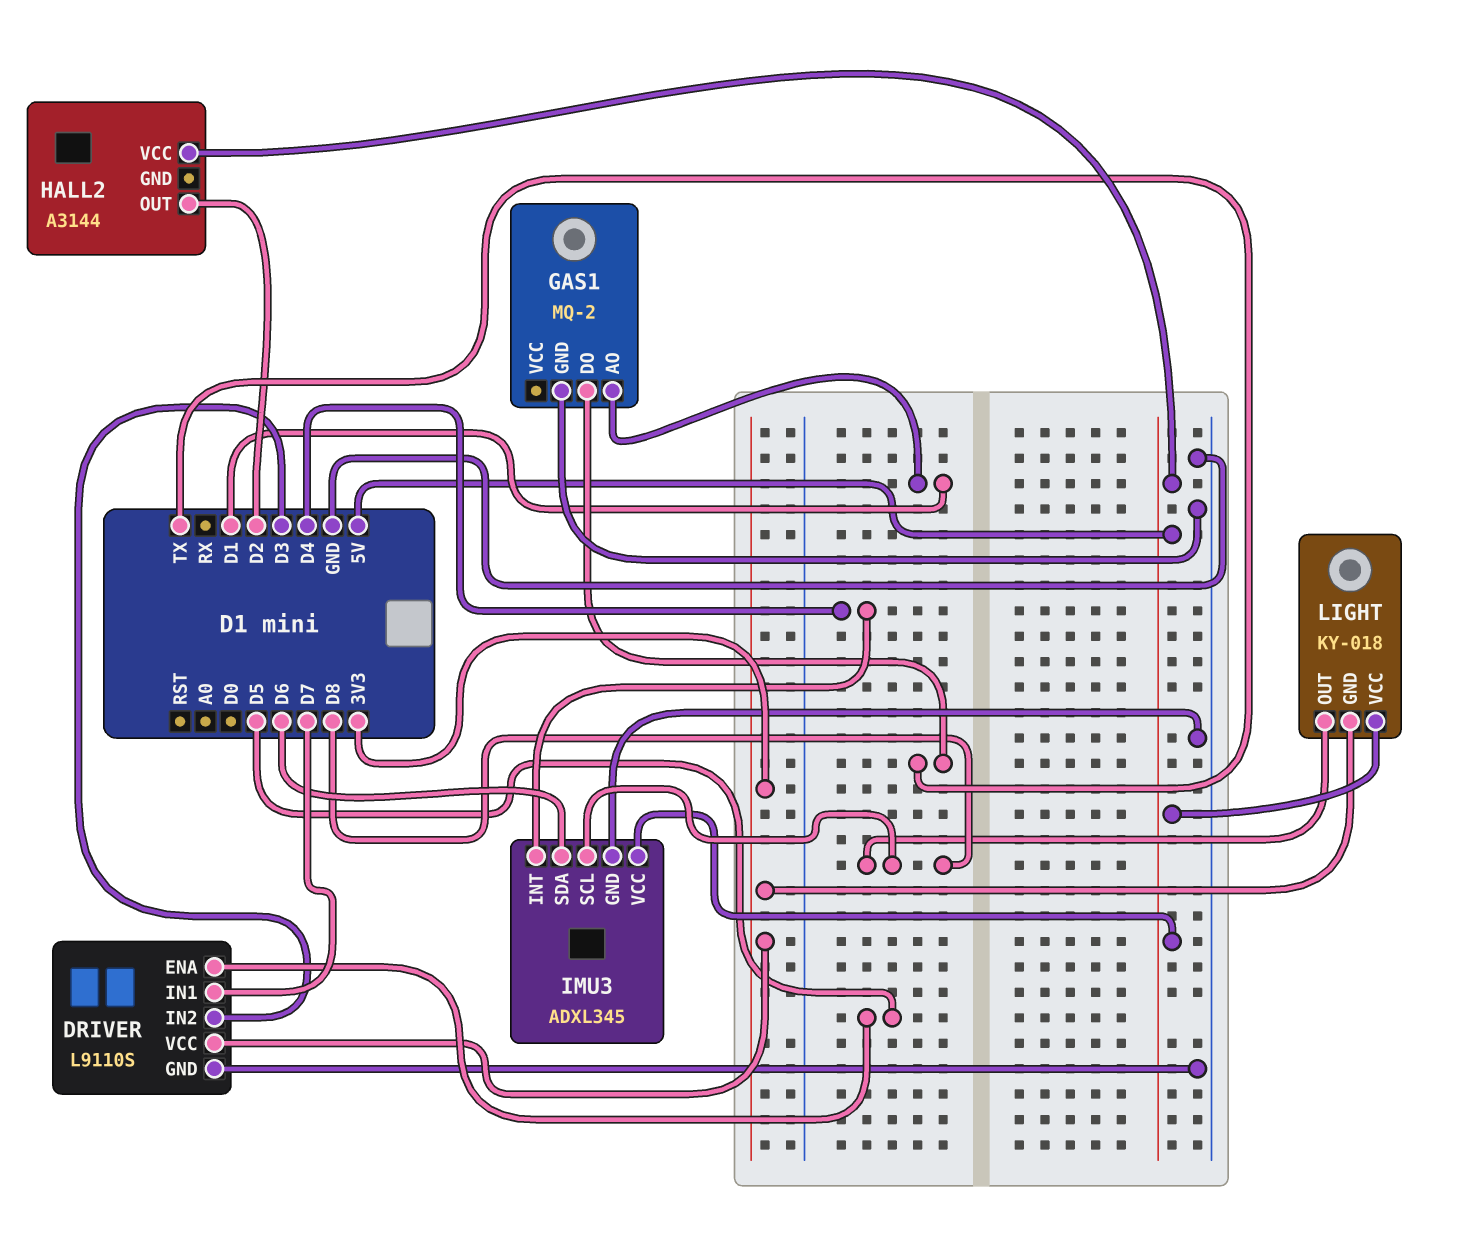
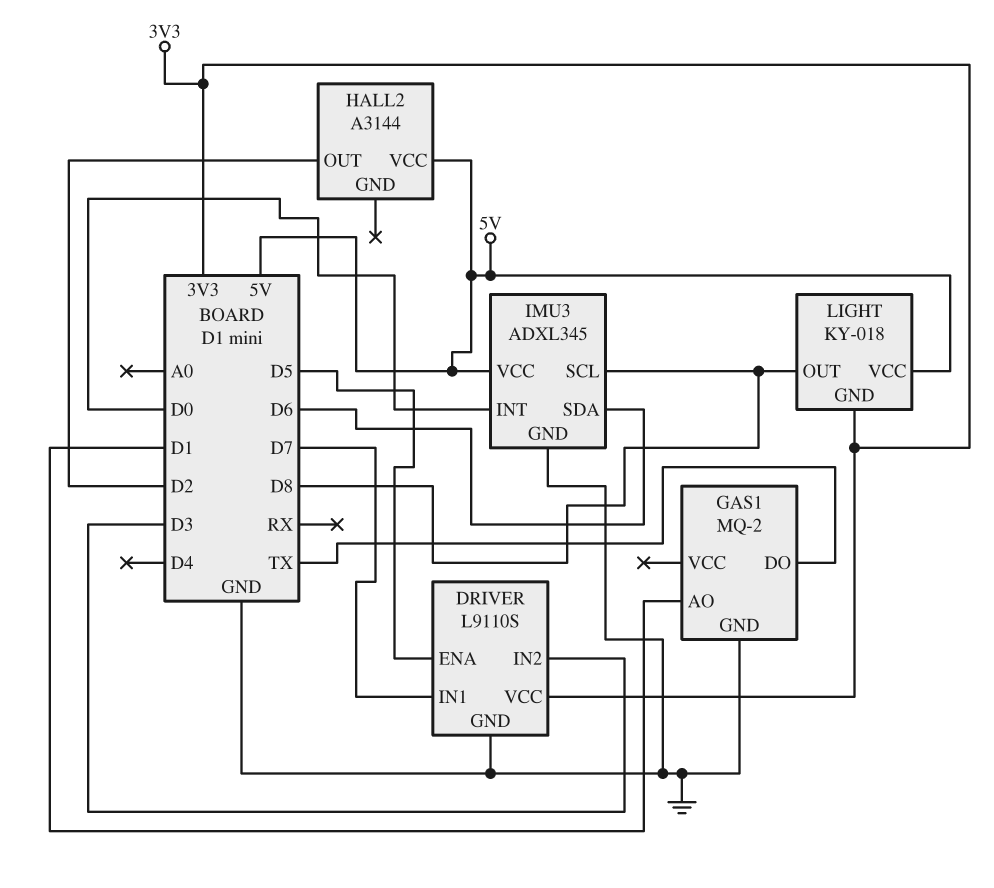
IMU3 pin INT: D4 -> D0

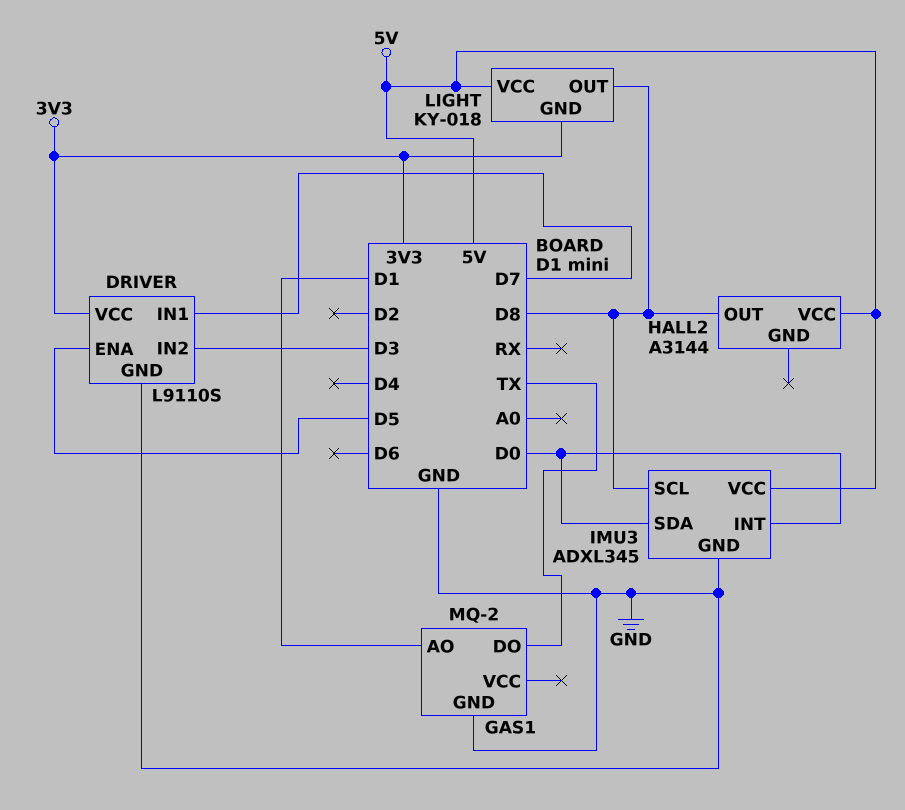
HALL2 pin OUT: D2 -> D8
IMU3 pin SDA: D6 -> D0

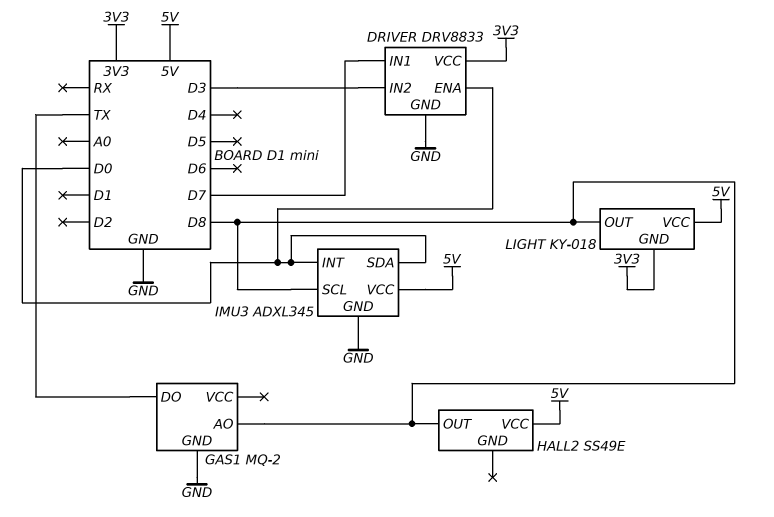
DRIVER: L9110S -> DRV8833
DRIVER pin ENA: D5 -> D0
GAS1 pin AO: D1 -> D8
HALL2: A3144 -> SS49E

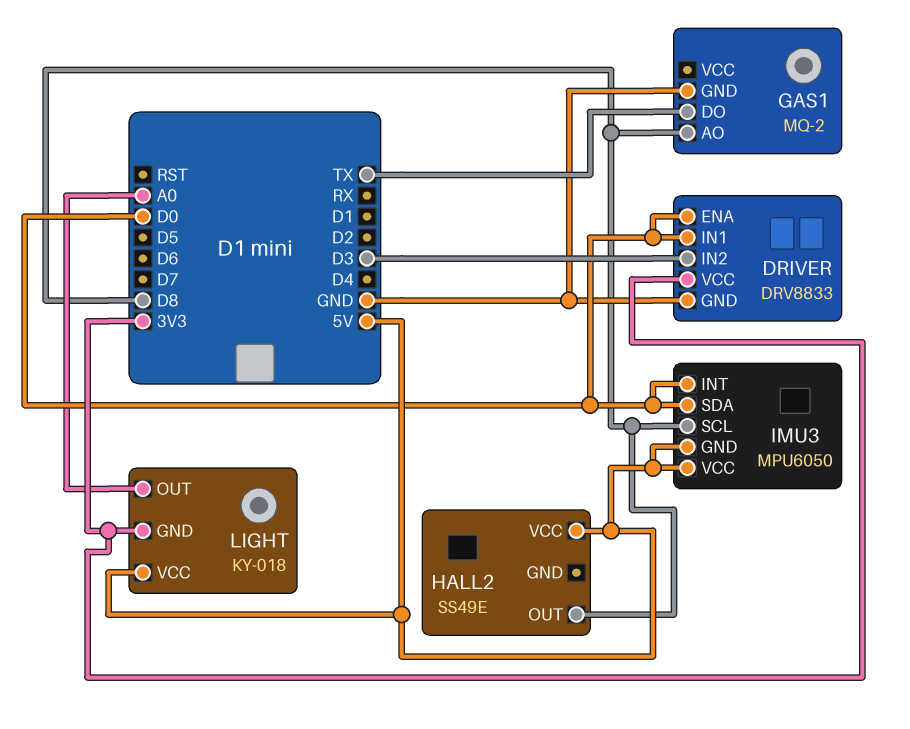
DRIVER pin IN1: D7 -> D0
IMU3: ADXL345 -> MPU6050
IMU3 pin GND: GND -> 5V
LIGHT pin OUT: D8 -> A0

